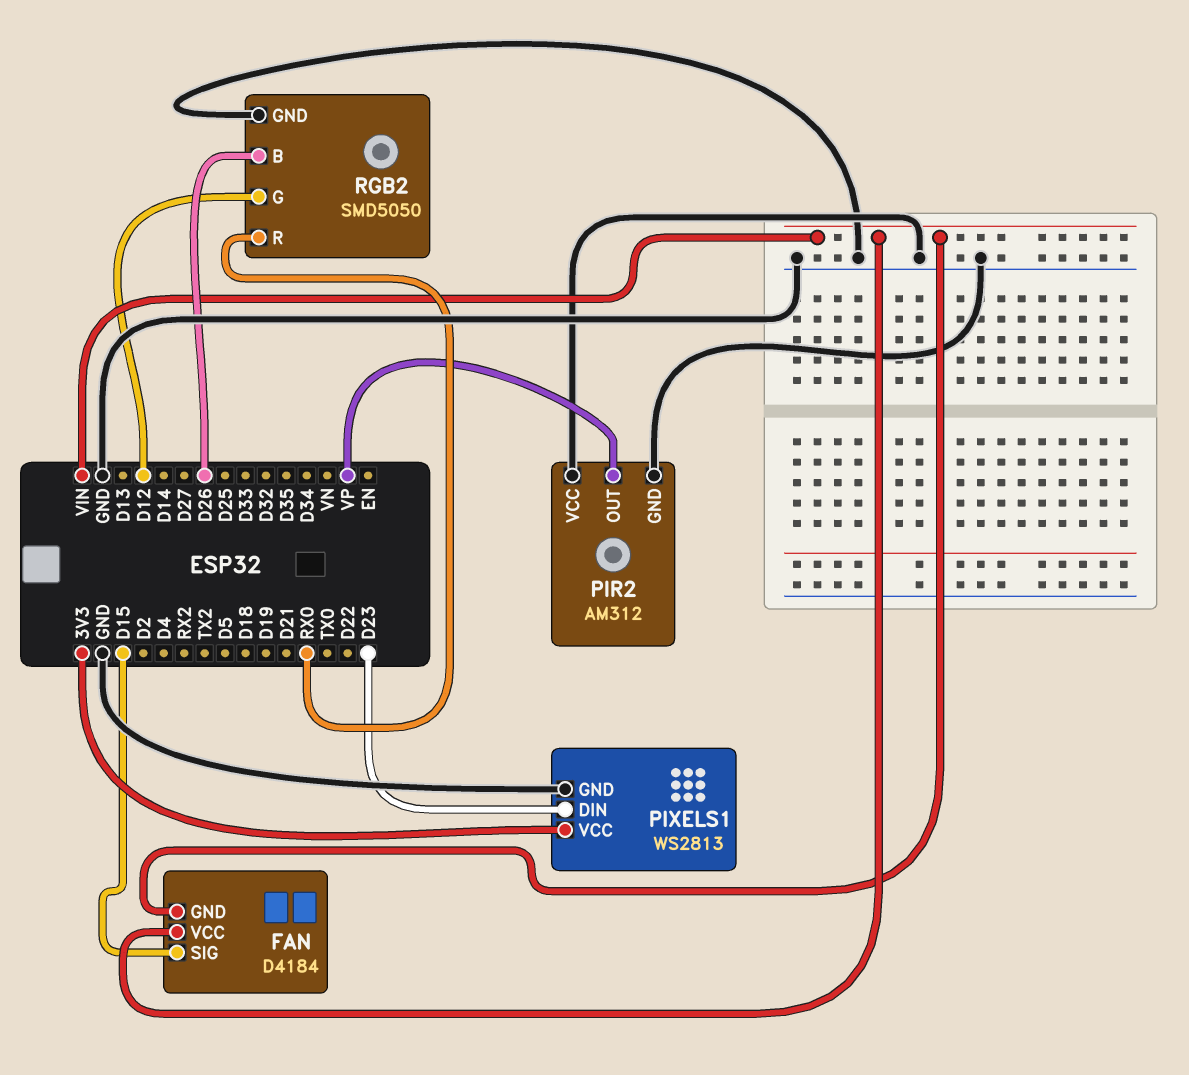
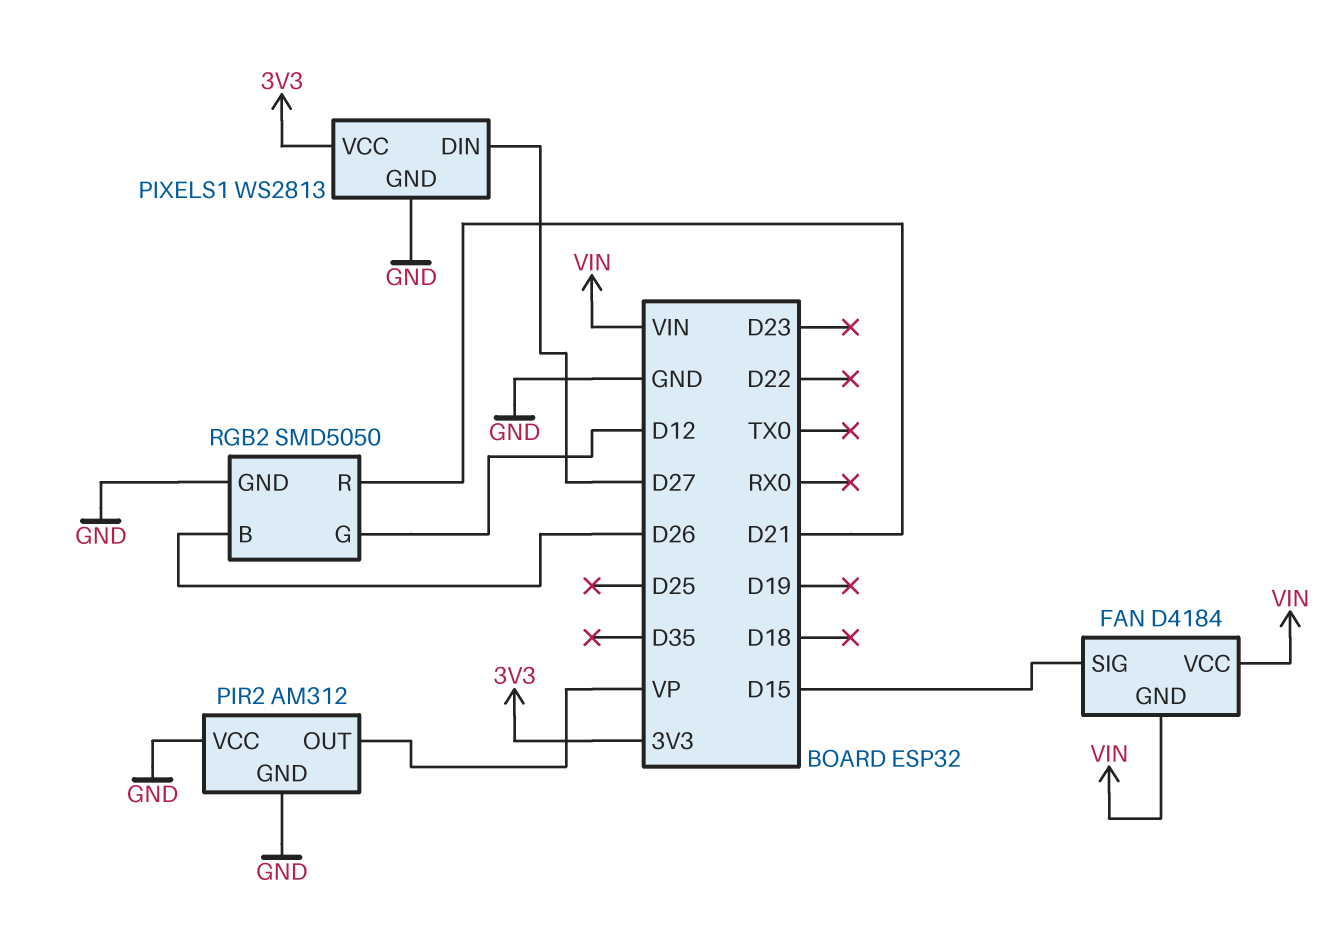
PIXELS1 pin DIN: D23 -> D27
RGB2 pin R: RX0 -> D21

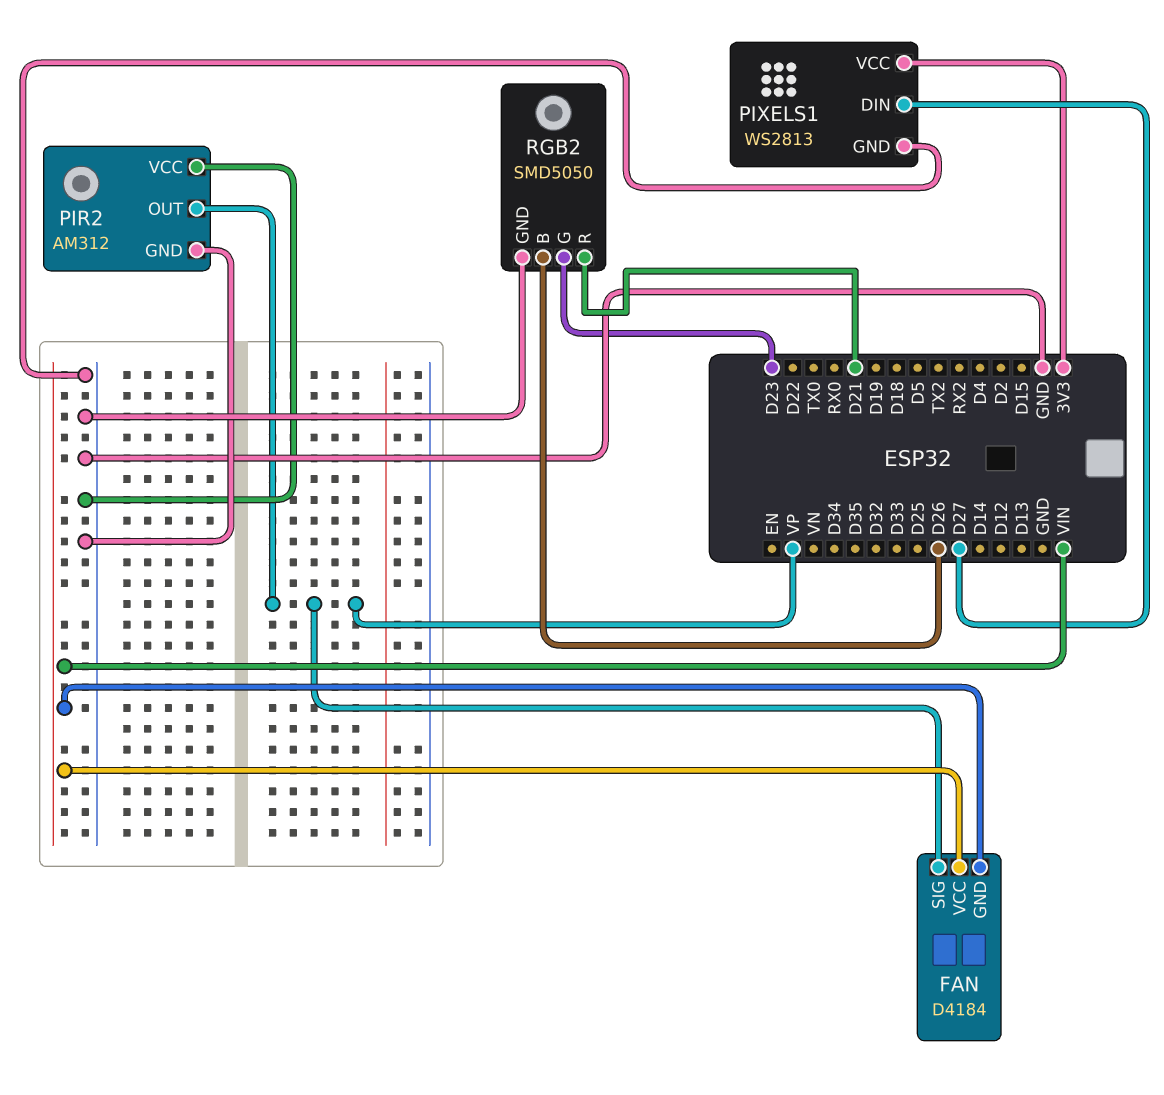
FAN pin SIG: D15 -> VP
RGB2 pin G: D12 -> D23

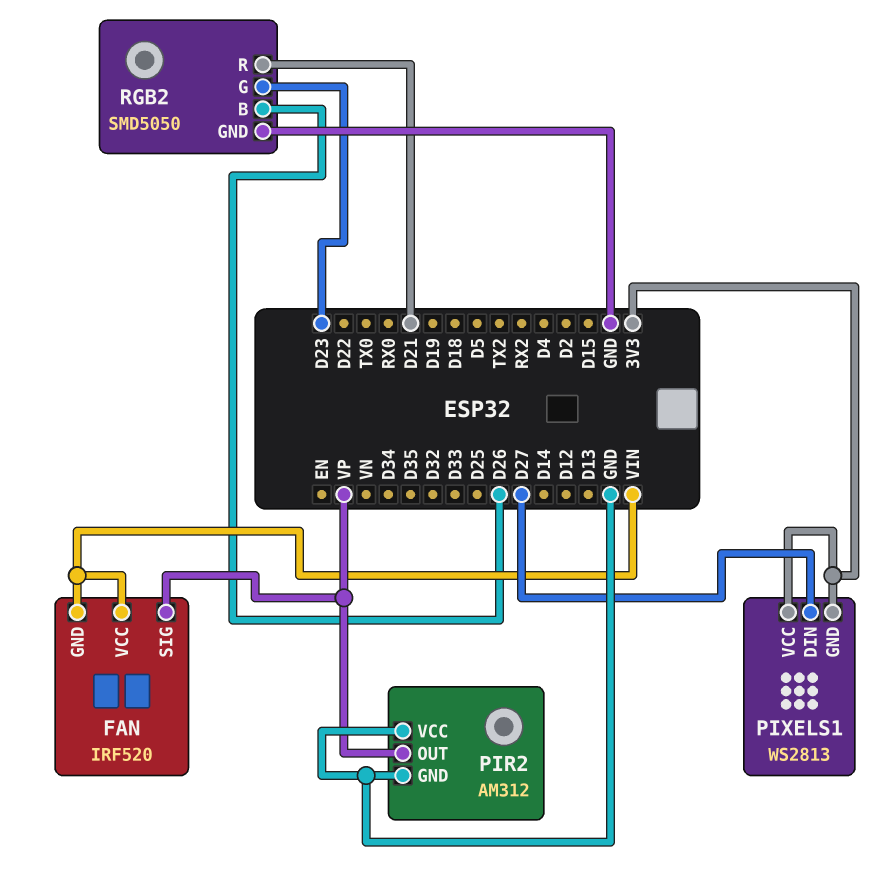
FAN: D4184 -> IRF520
PIXELS1 pin GND: GND -> 3V3

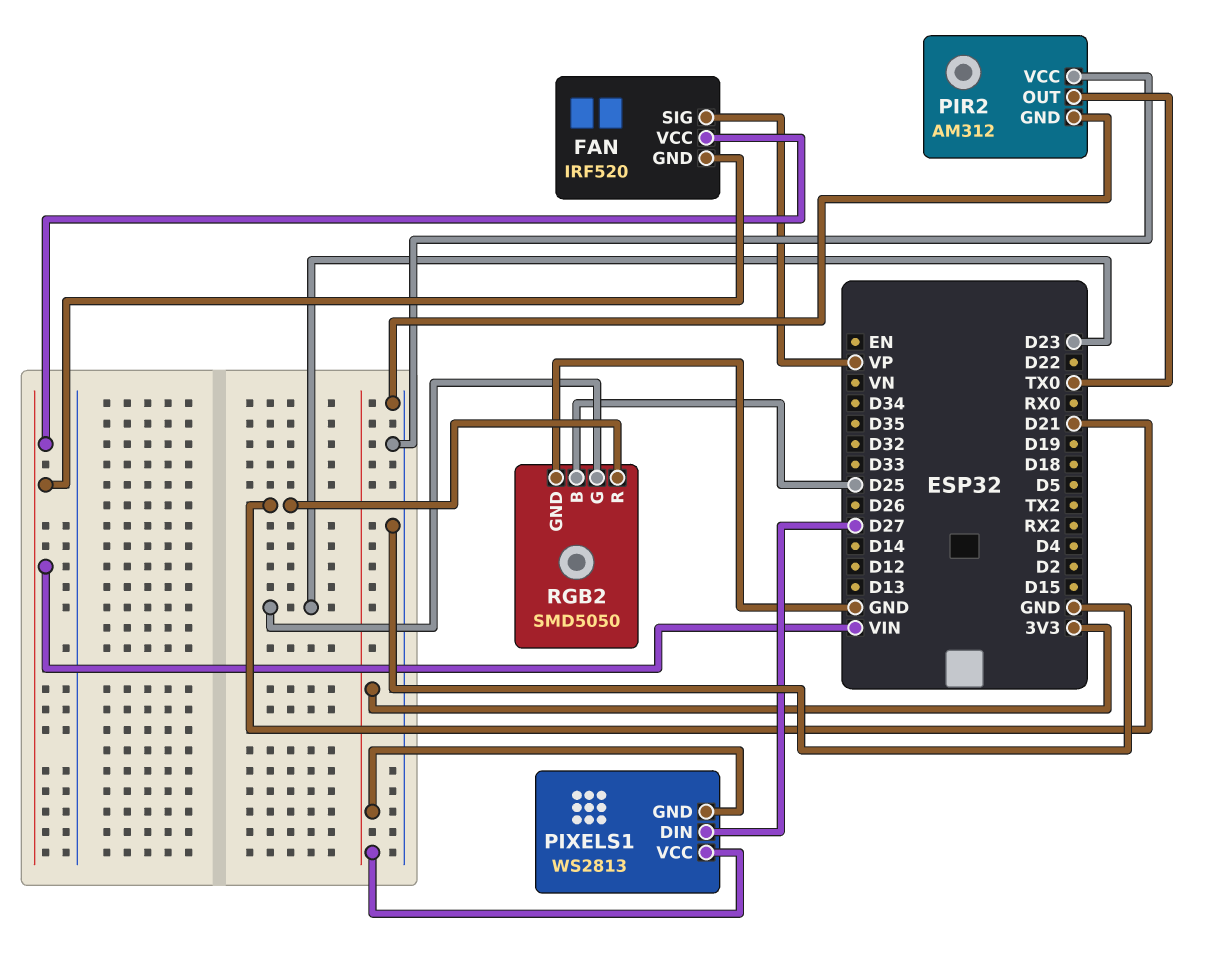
PIR2 pin OUT: VP -> TX0
RGB2 pin B: D26 -> D25

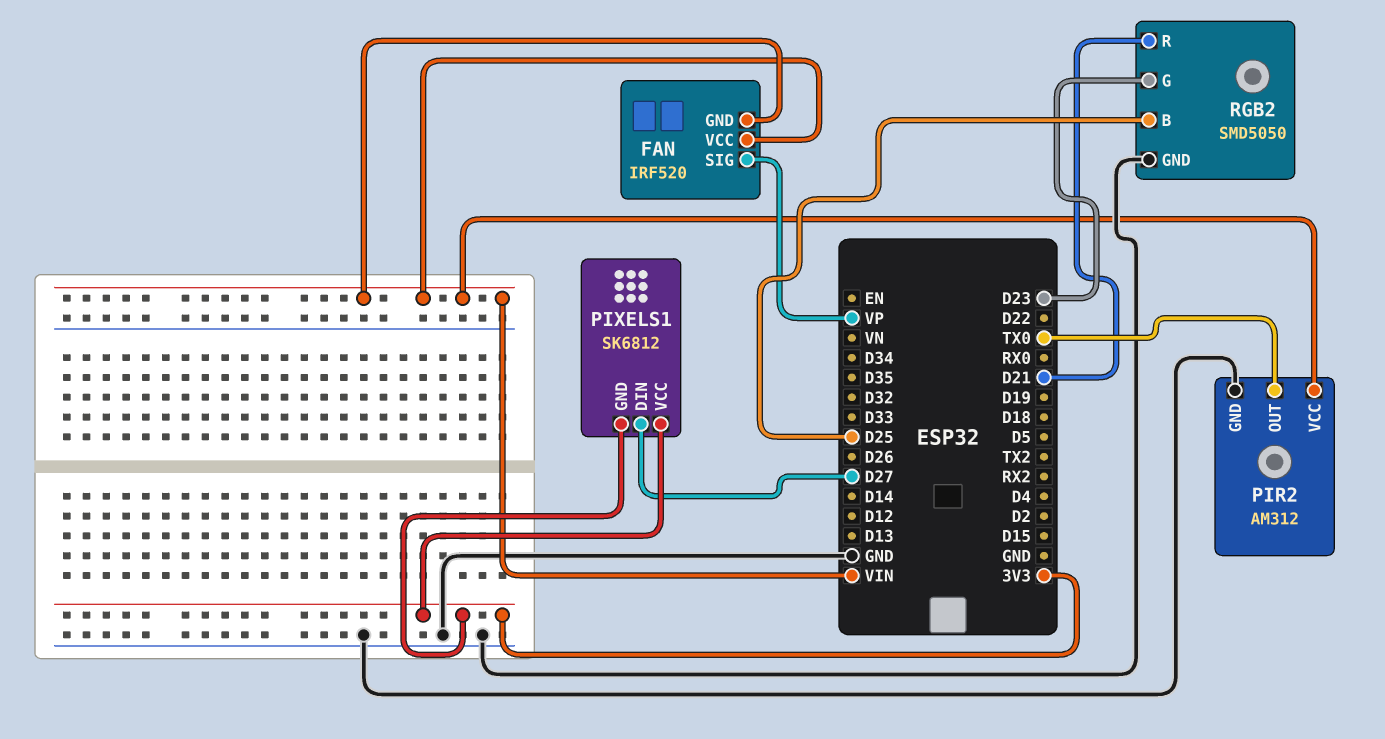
PIR2 pin VCC: GND -> VIN
PIXELS1: WS2813 -> SK6812

